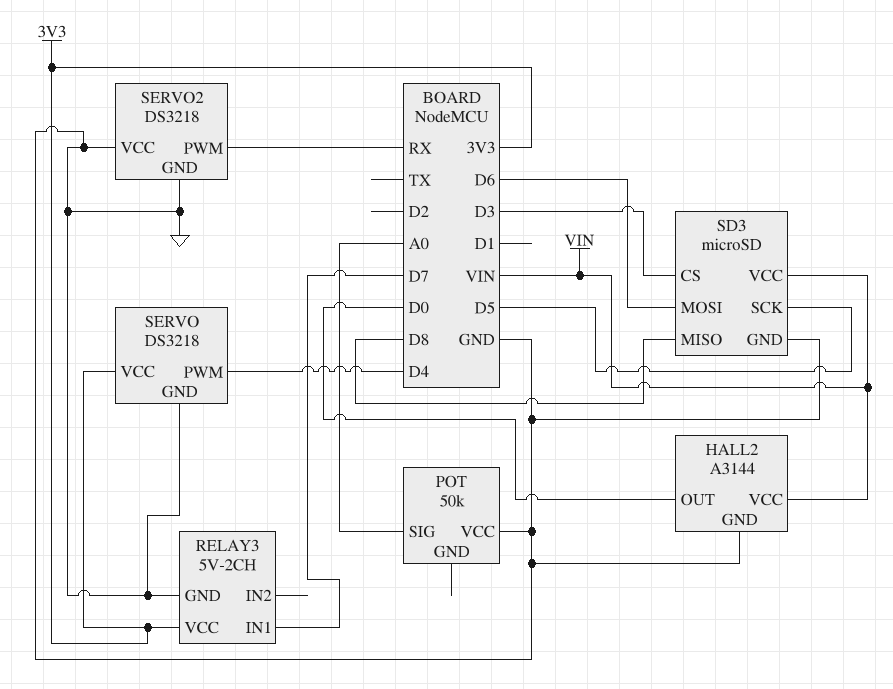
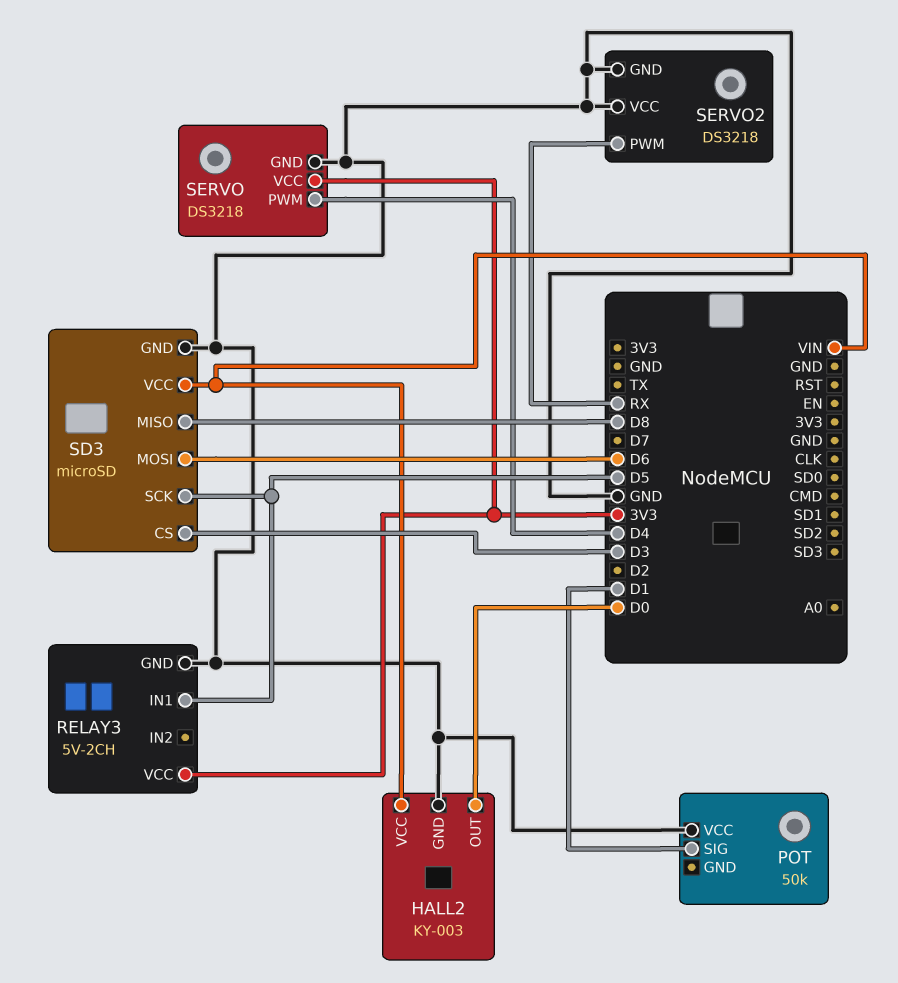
HALL2: A3144 -> KY-003
POT pin SIG: A0 -> D1
RELAY3 pin IN1: D7 -> D5

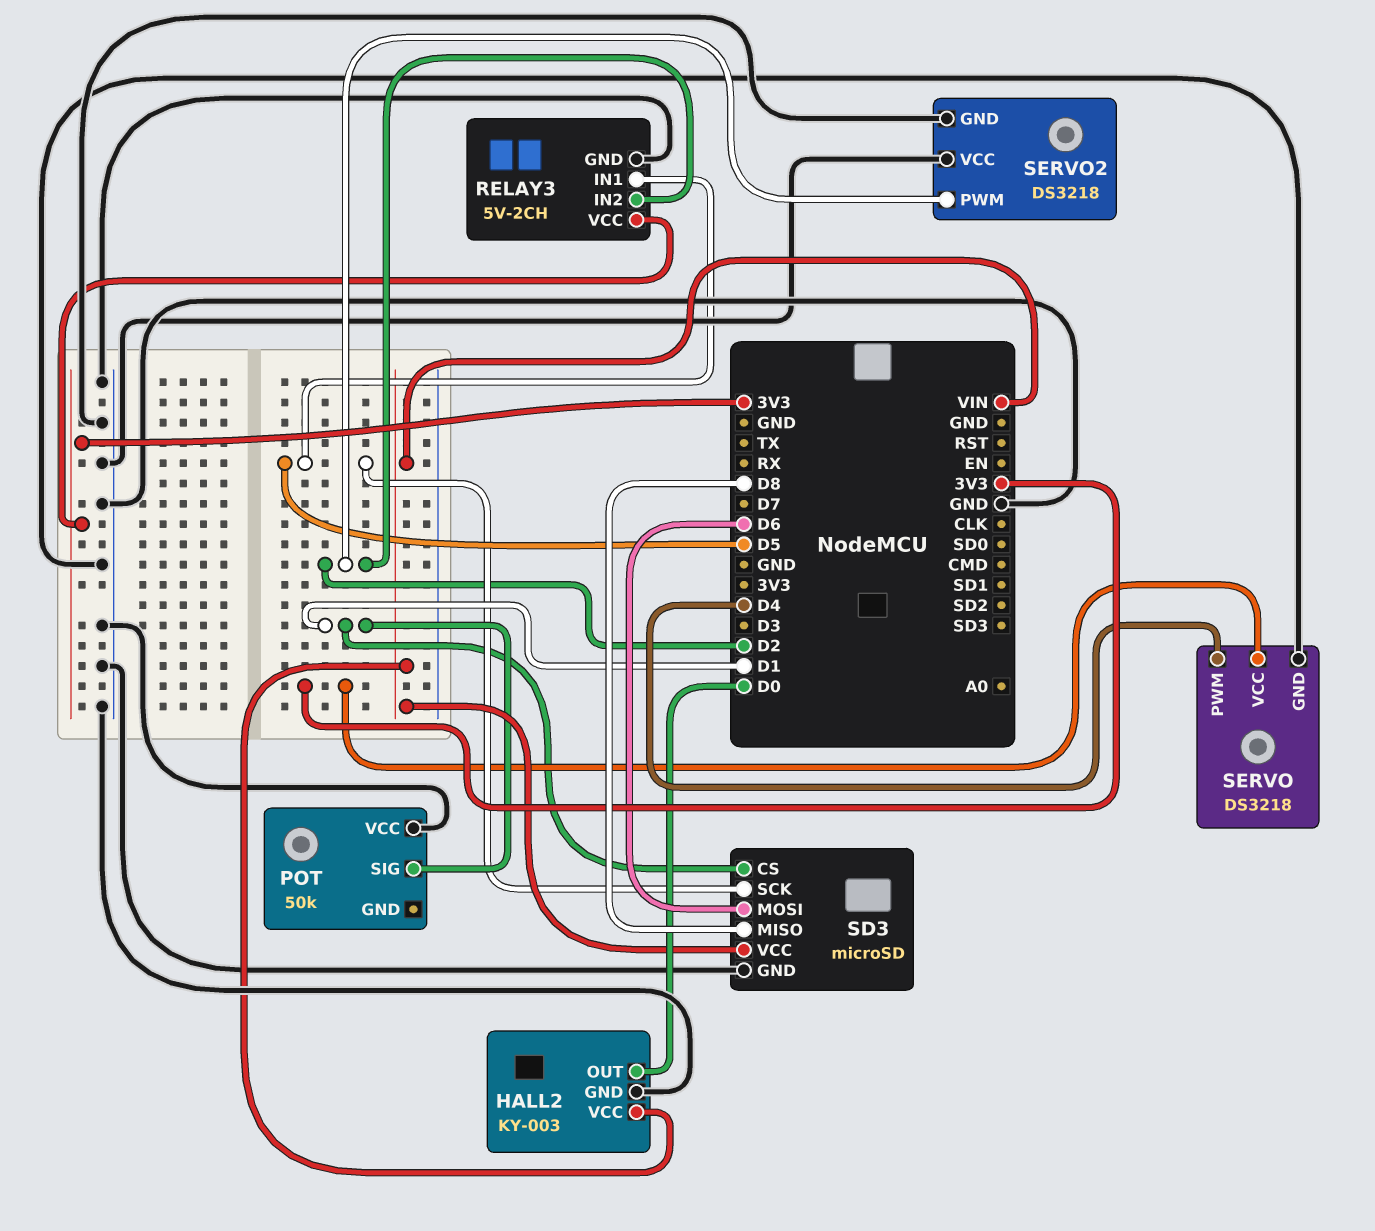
RELAY3 pin IN2: none -> D2
SD3 pin CS: D3 -> D1
SERVO2 pin PWM: RX -> D2

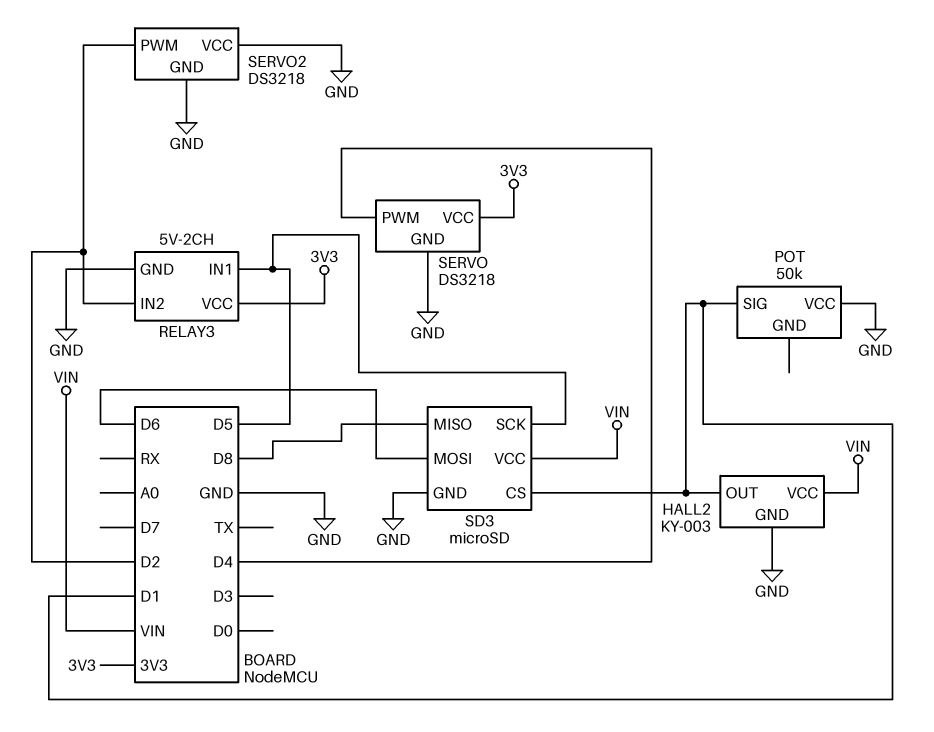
HALL2 pin OUT: D0 -> D1

